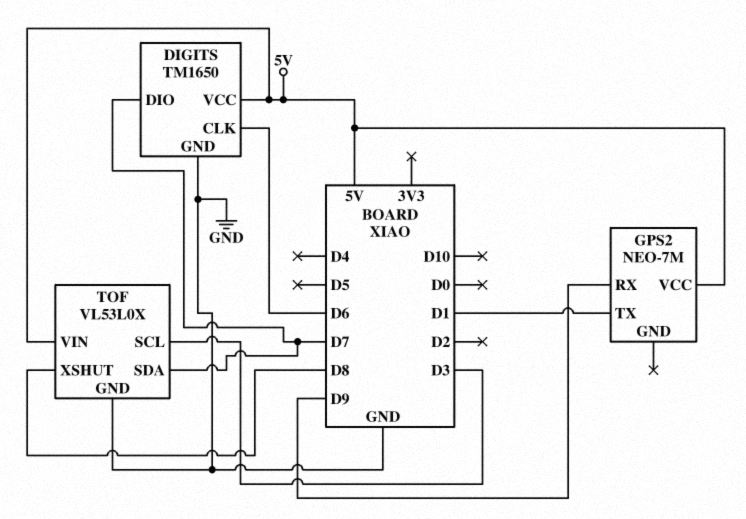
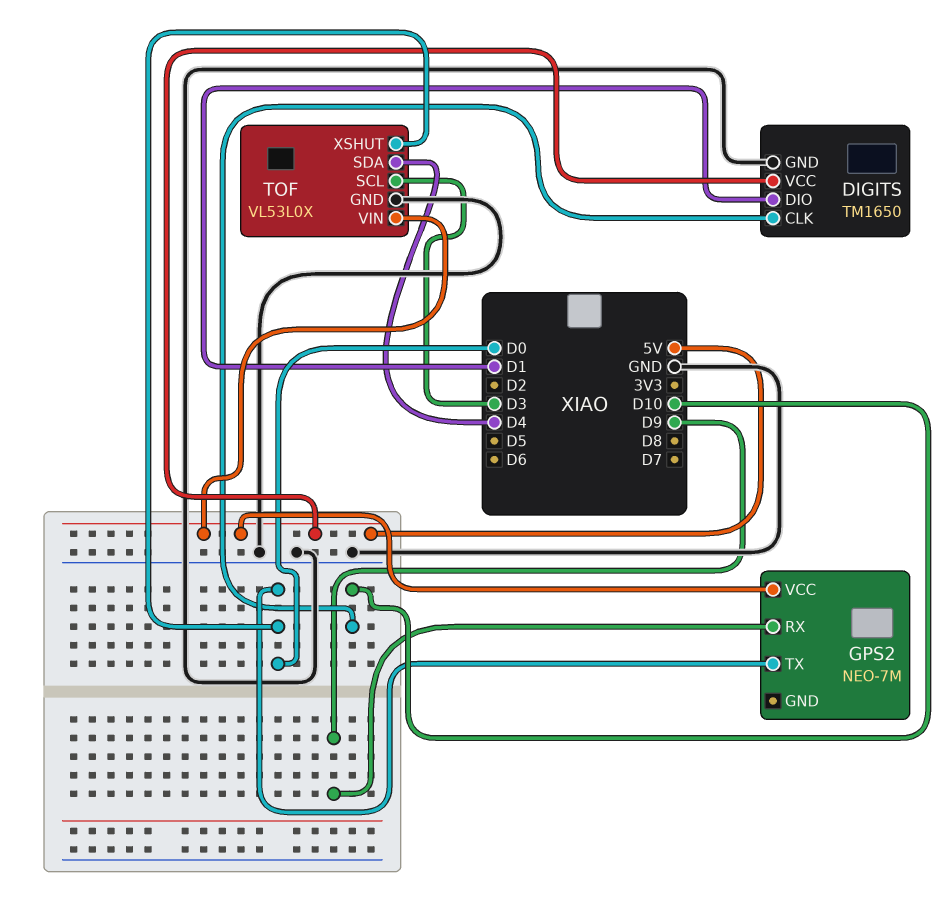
DIGITS pin CLK: D6 -> D10
DIGITS pin DIO: D7 -> D1
GPS2 pin TX: D1 -> D0
TOF pin SDA: D7 -> D4
TOF pin XSHUT: D8 -> D0

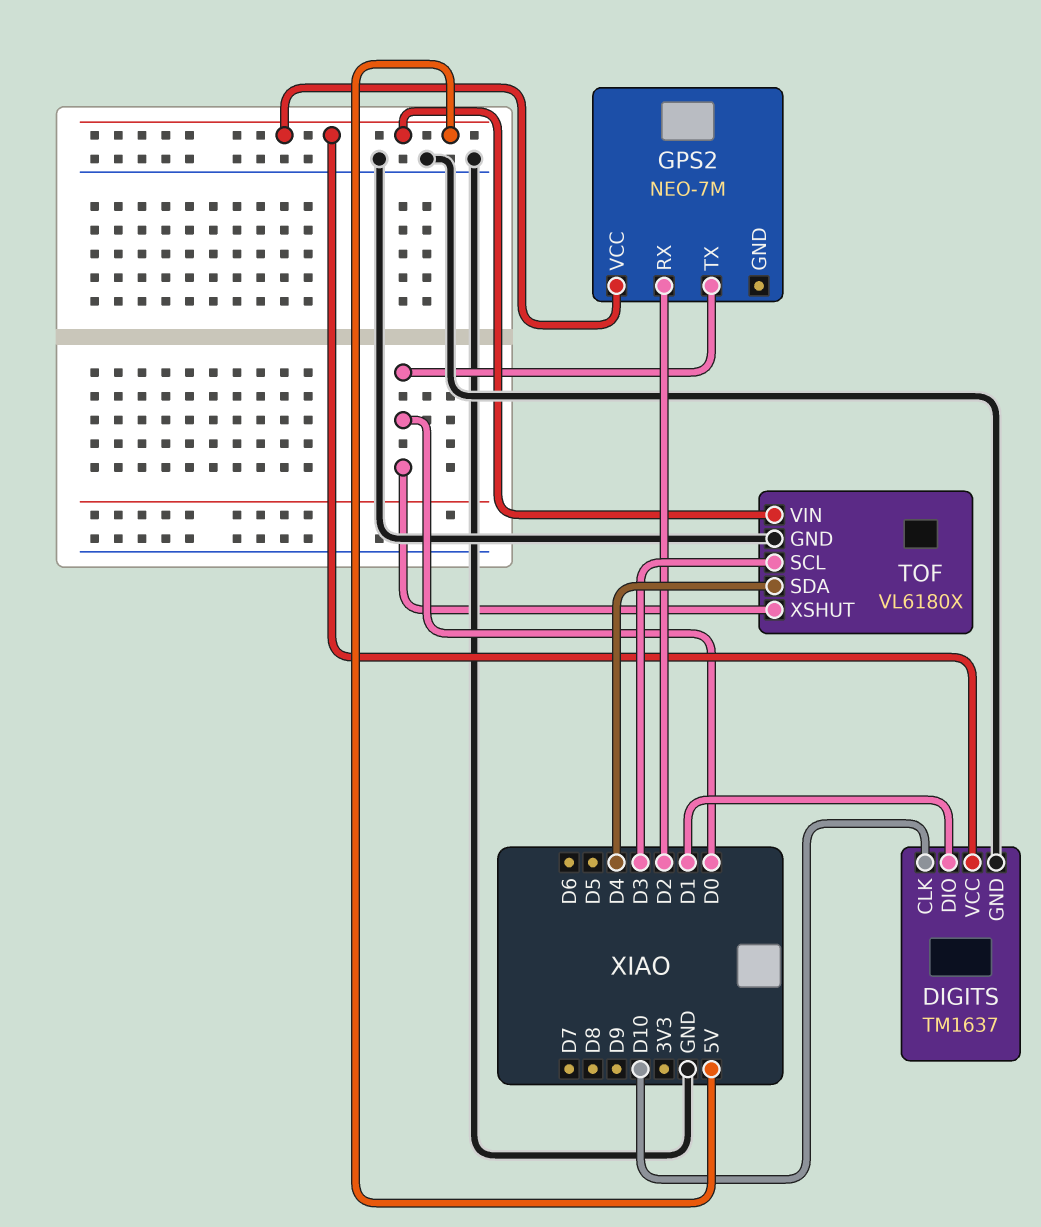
DIGITS: TM1650 -> TM1637
GPS2 pin RX: D9 -> D2
TOF: VL53L0X -> VL6180X

